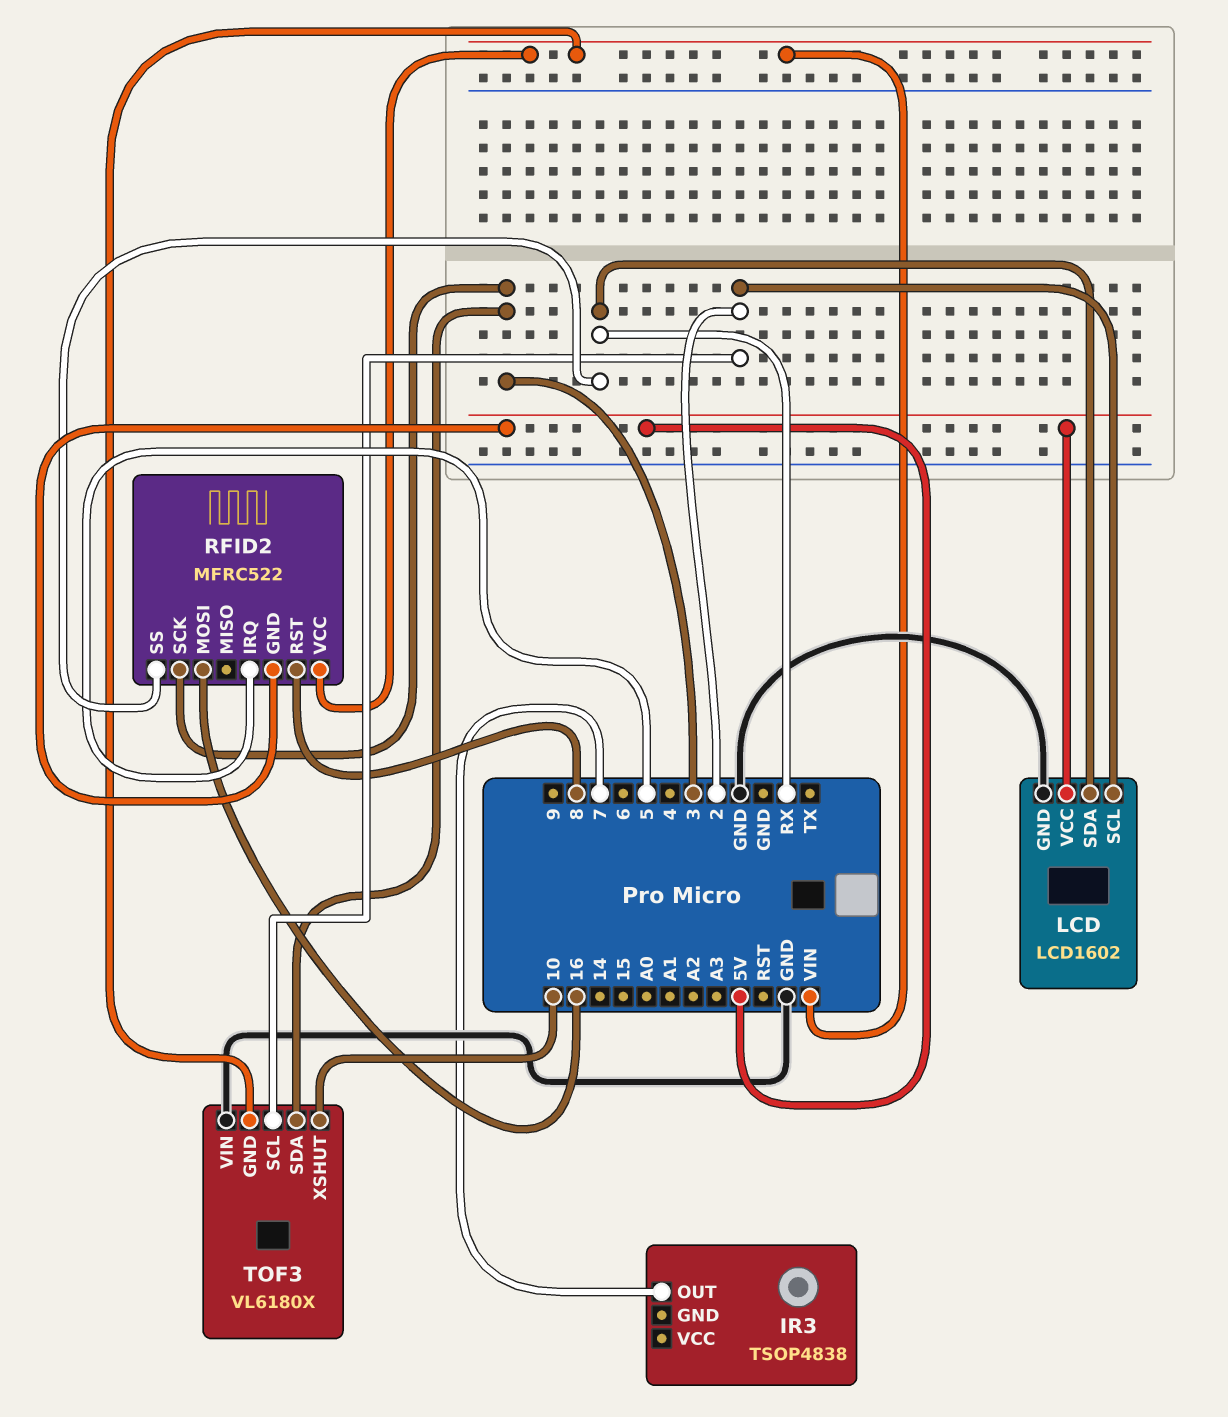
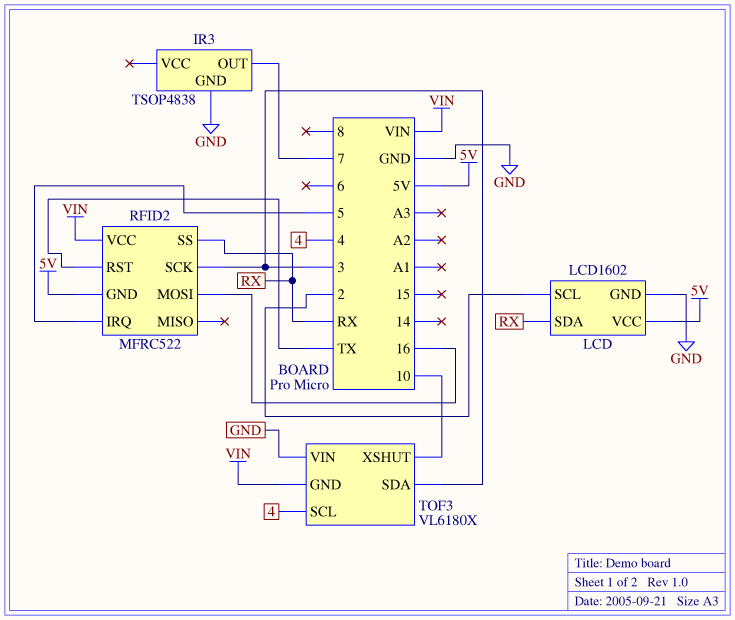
IR3 pin GND: none -> GND
RFID2 pin RST: 8 -> TX
TOF3 pin SCL: 2 -> 4

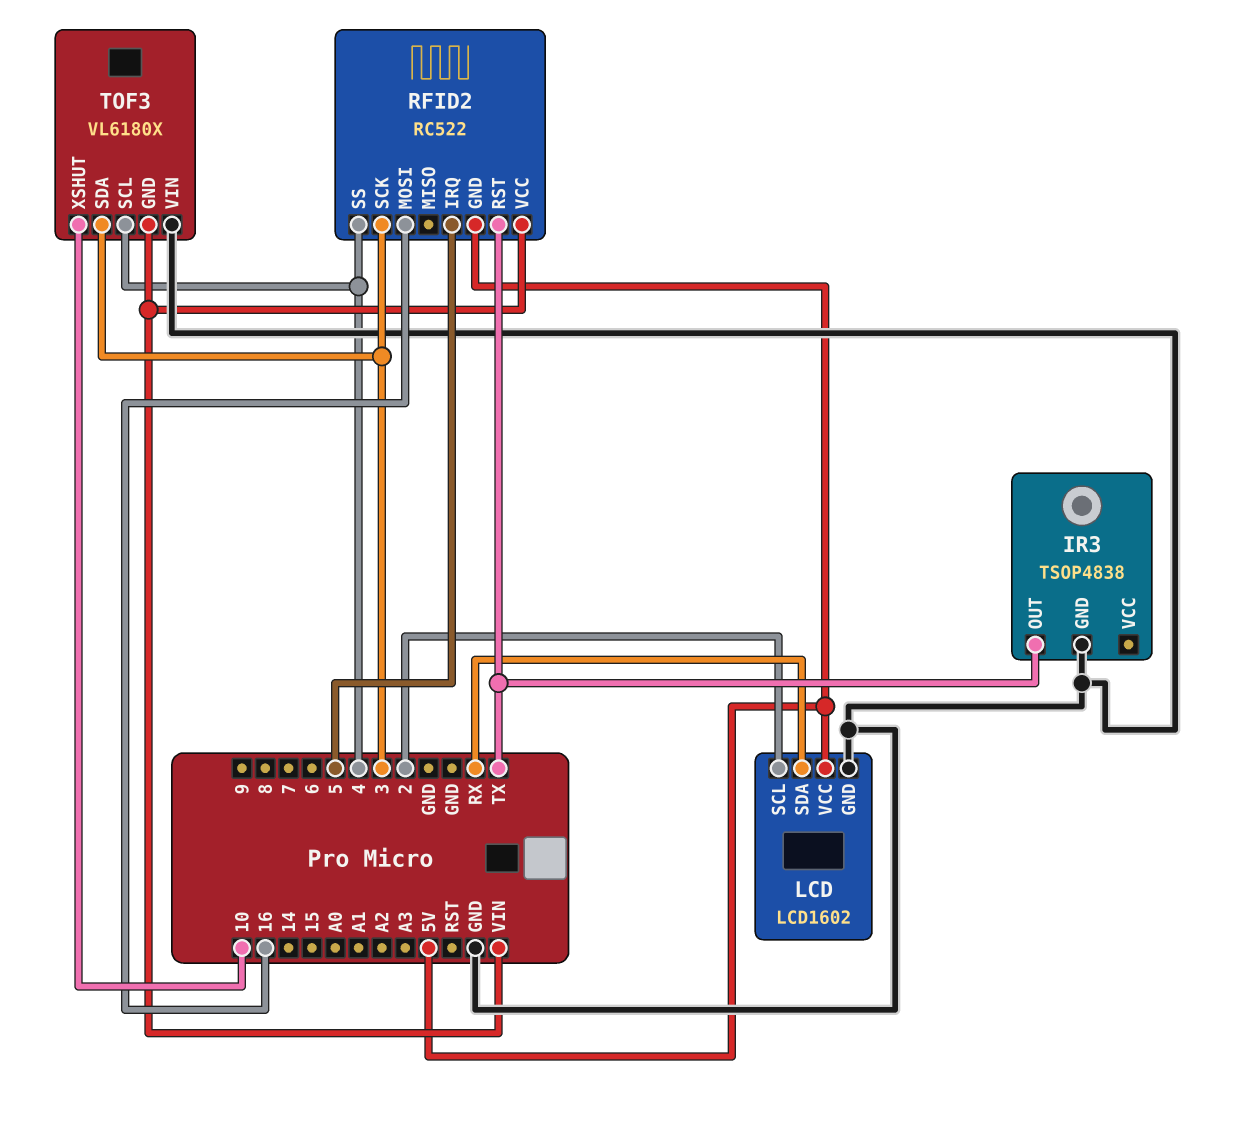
IR3 pin OUT: 7 -> TX
RFID2: MFRC522 -> RC522
RFID2 pin SS: RX -> 4

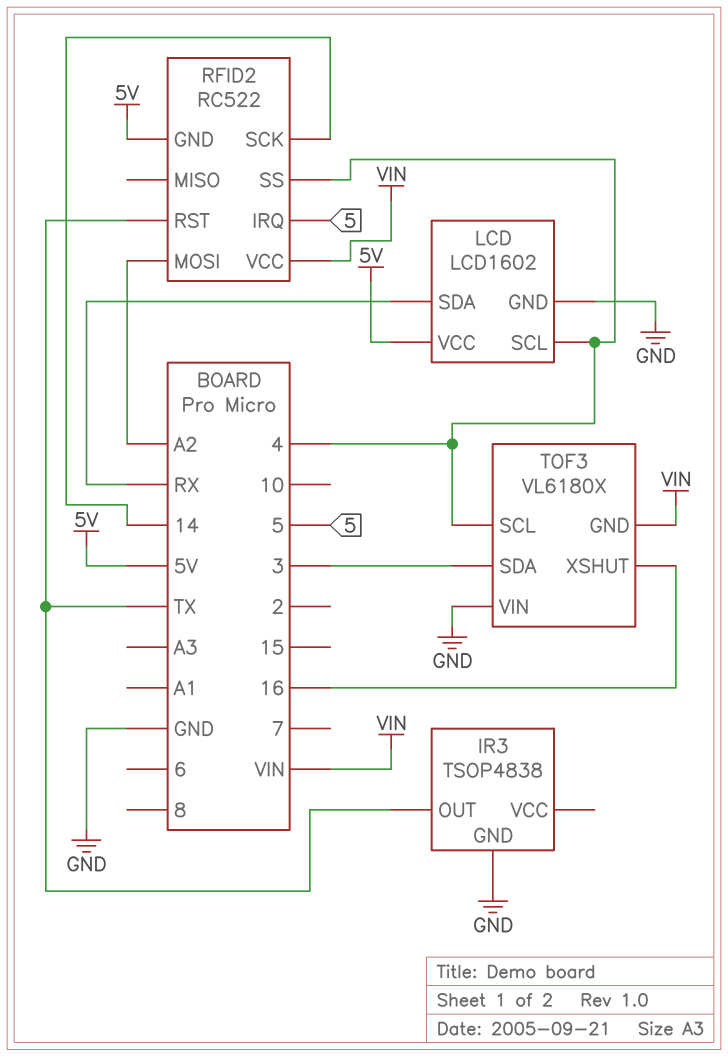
LCD pin SCL: 2 -> 4
RFID2 pin MOSI: 16 -> A2
RFID2 pin SCK: 3 -> 14
TOF3 pin XSHUT: 10 -> 16

